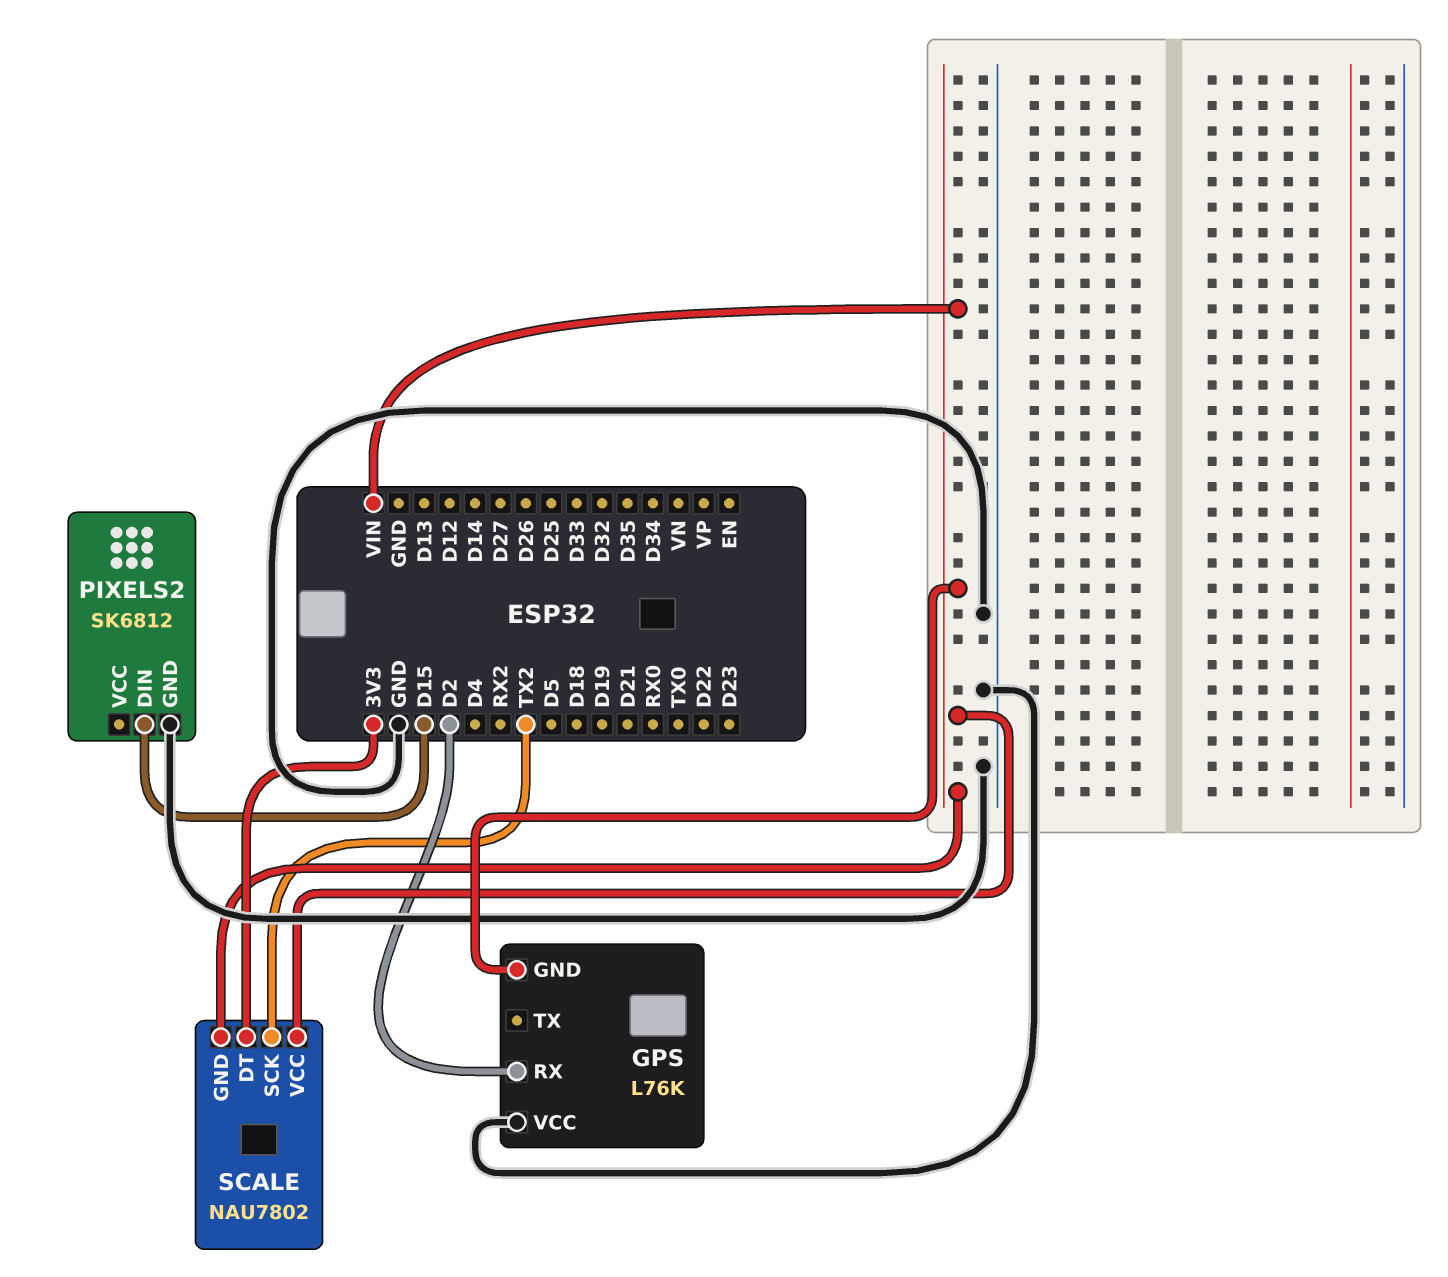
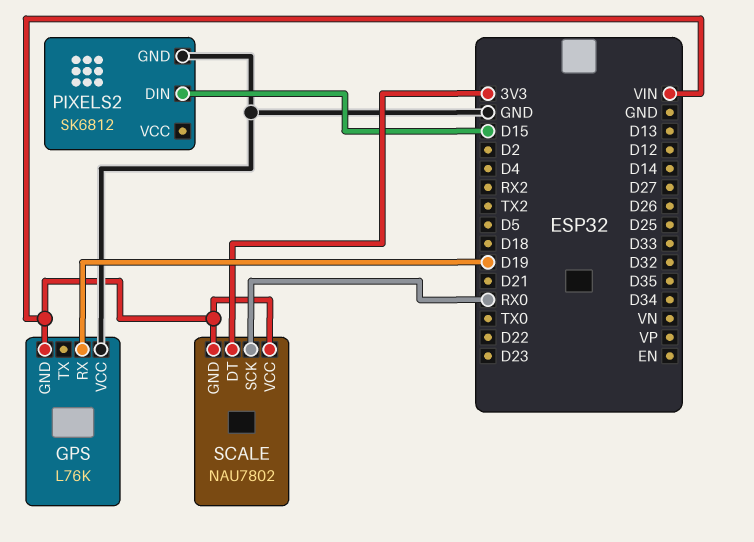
GPS pin RX: D2 -> D19
SCALE pin SCK: TX2 -> RX0

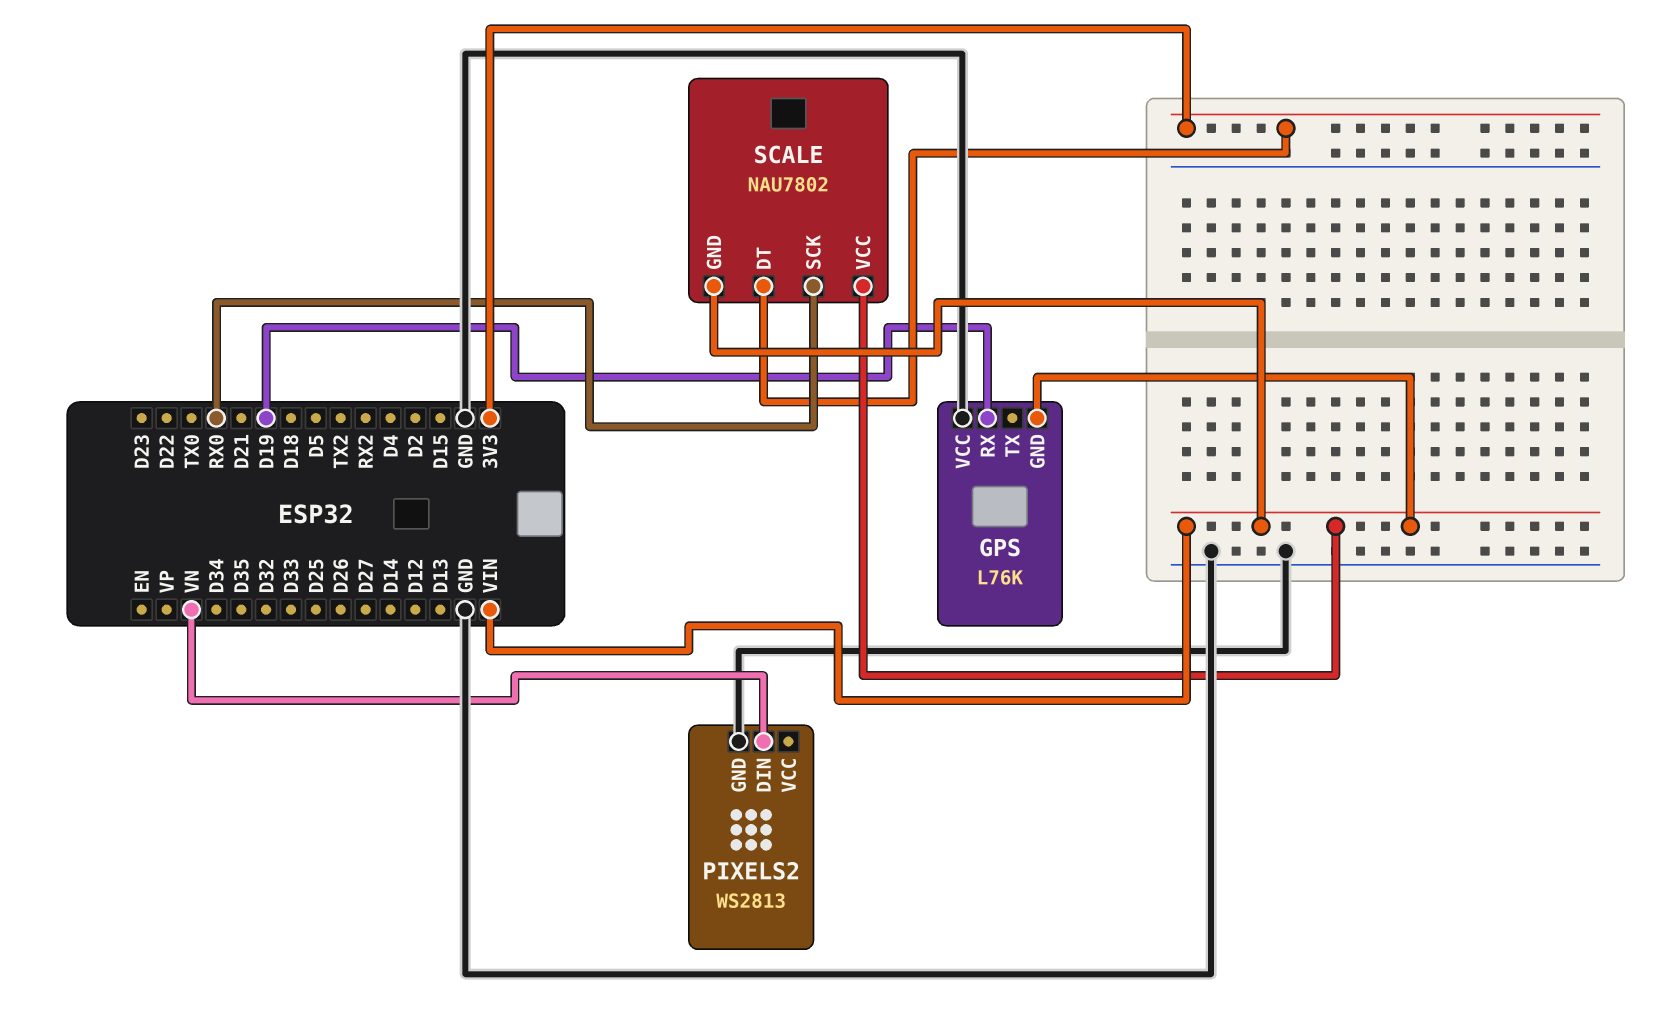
PIXELS2: SK6812 -> WS2813
PIXELS2 pin DIN: D15 -> VN

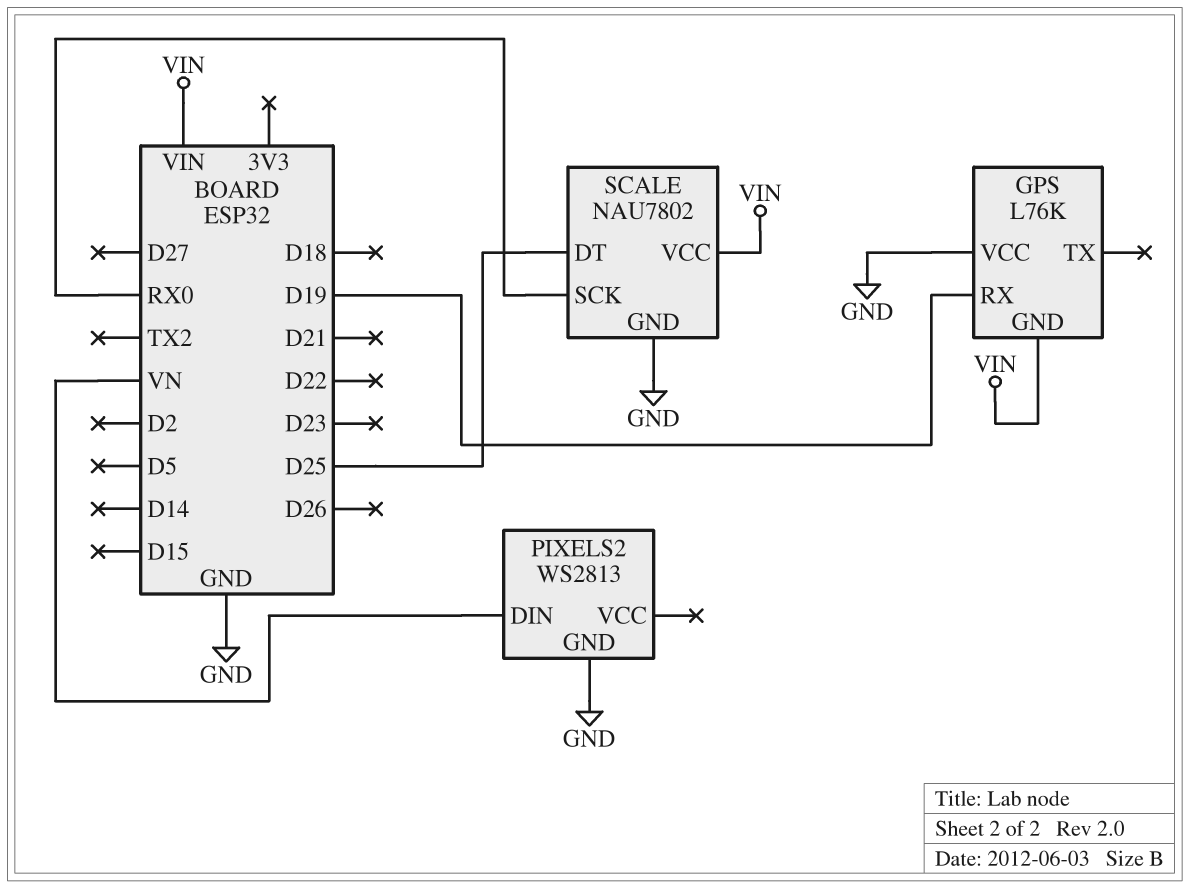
SCALE pin DT: 3V3 -> D25
SCALE pin GND: VIN -> GND

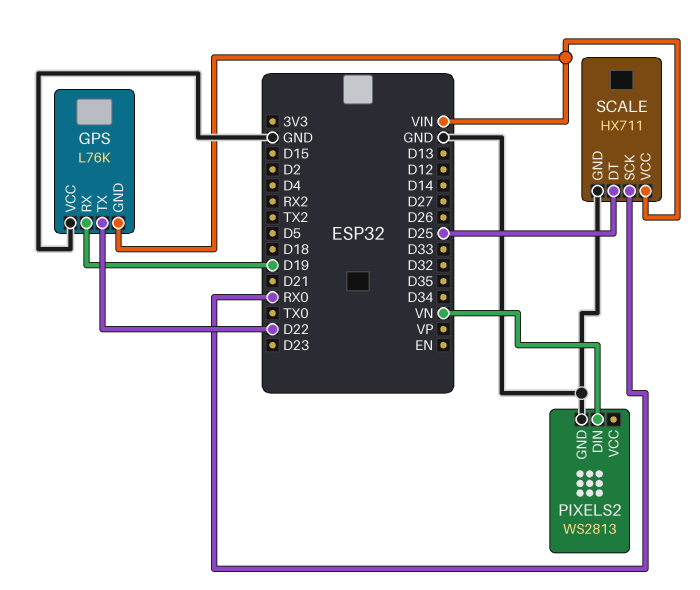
GPS pin TX: none -> D22
SCALE: NAU7802 -> HX711

